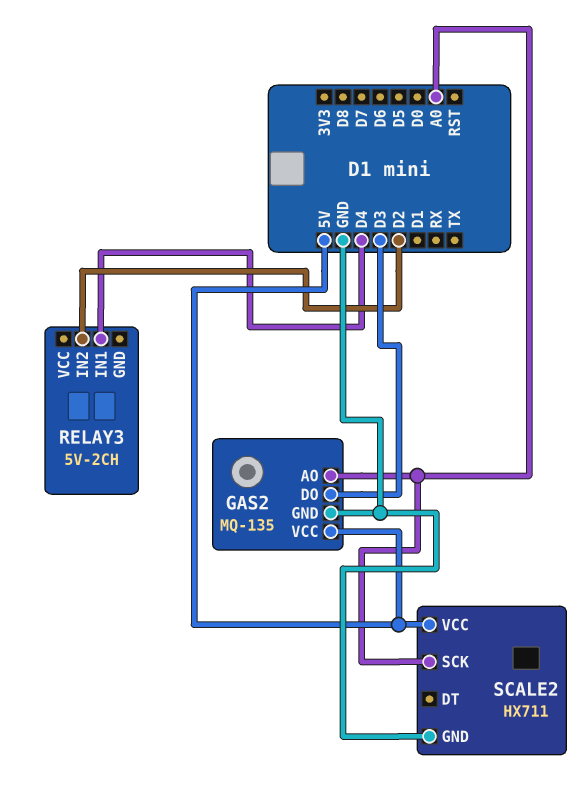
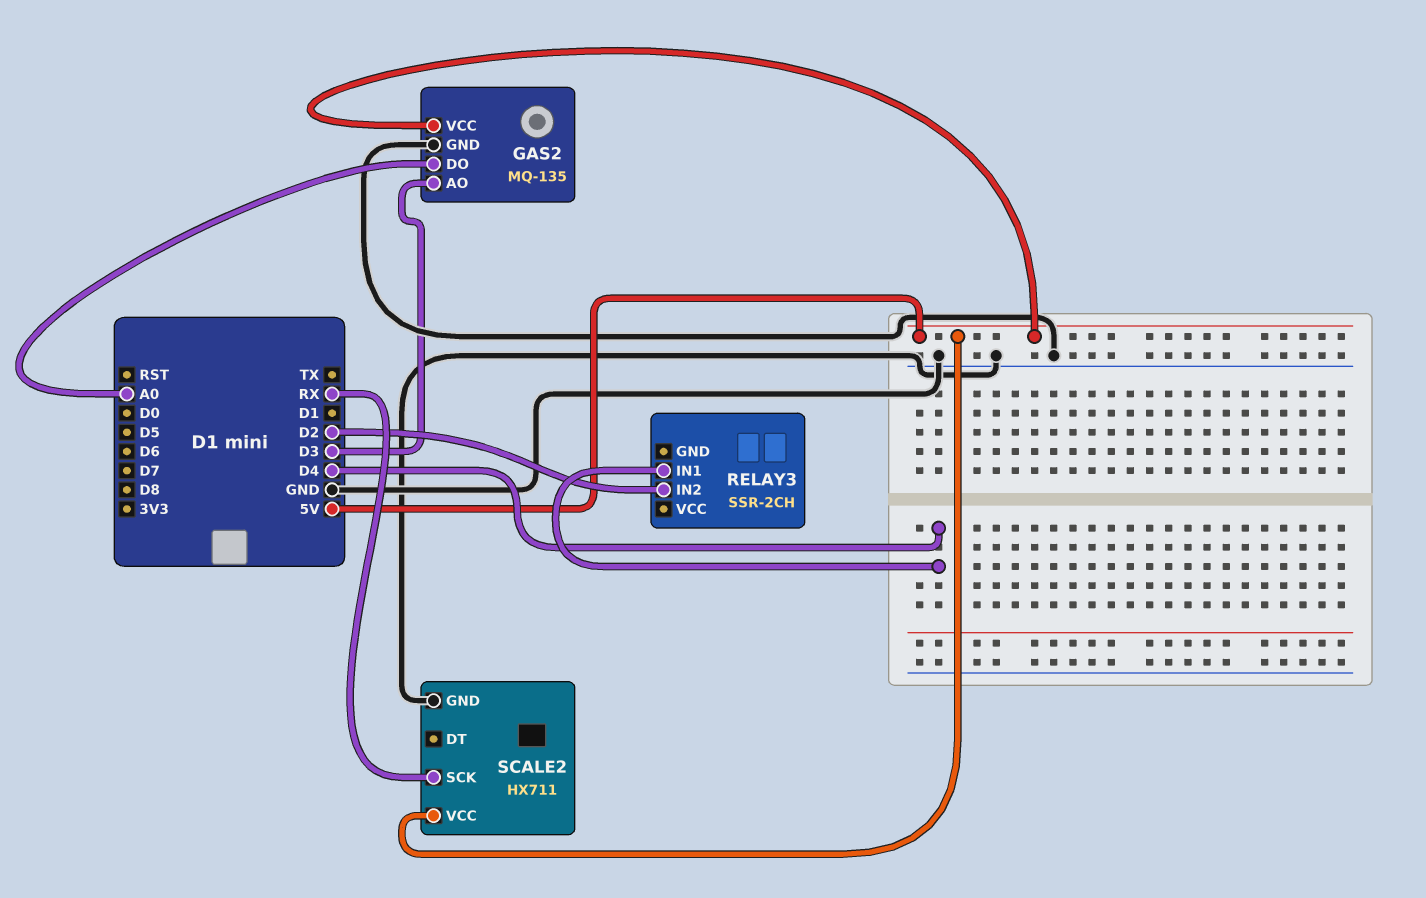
GAS2 pin AO: A0 -> D3
GAS2 pin DO: D3 -> A0
RELAY3: 5V-2CH -> SSR-2CH
SCALE2 pin SCK: A0 -> RX

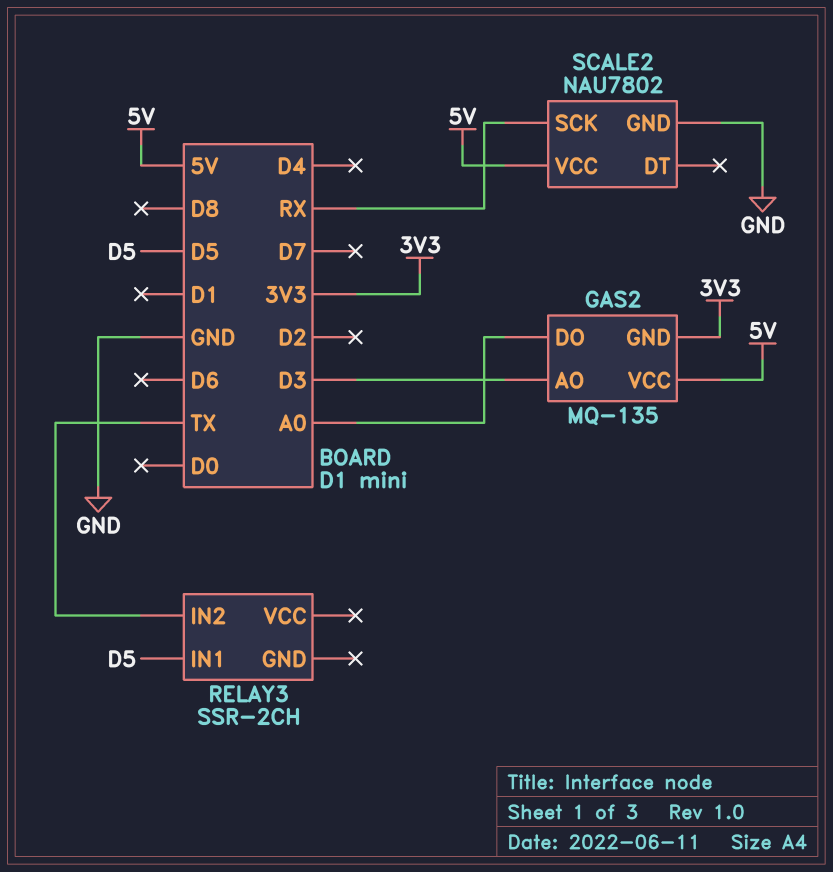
GAS2 pin GND: GND -> 3V3
RELAY3 pin IN1: D4 -> D5
RELAY3 pin IN2: D2 -> TX
SCALE2: HX711 -> NAU7802

